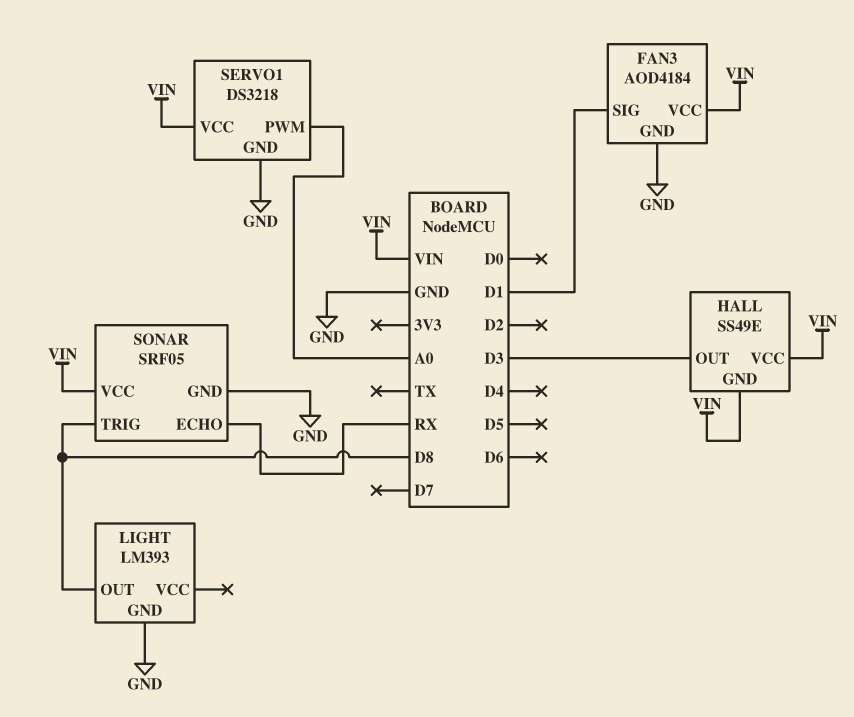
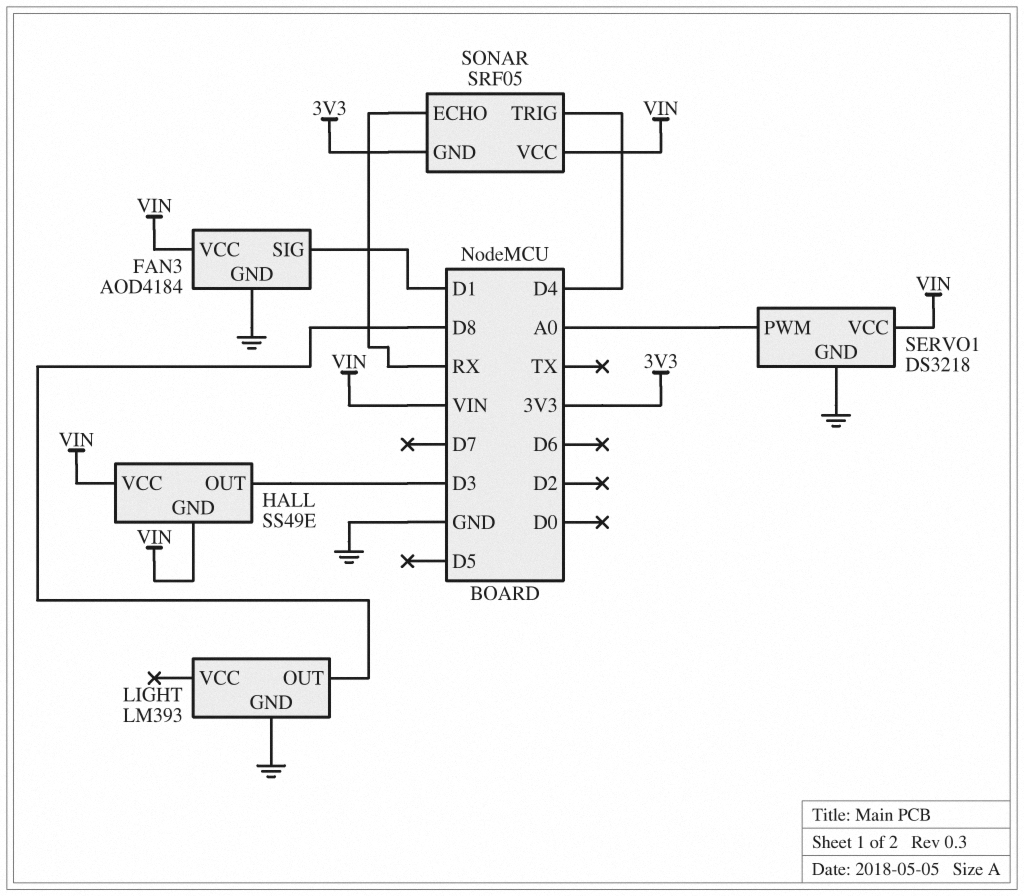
SONAR pin GND: GND -> 3V3
SONAR pin TRIG: D8 -> D4

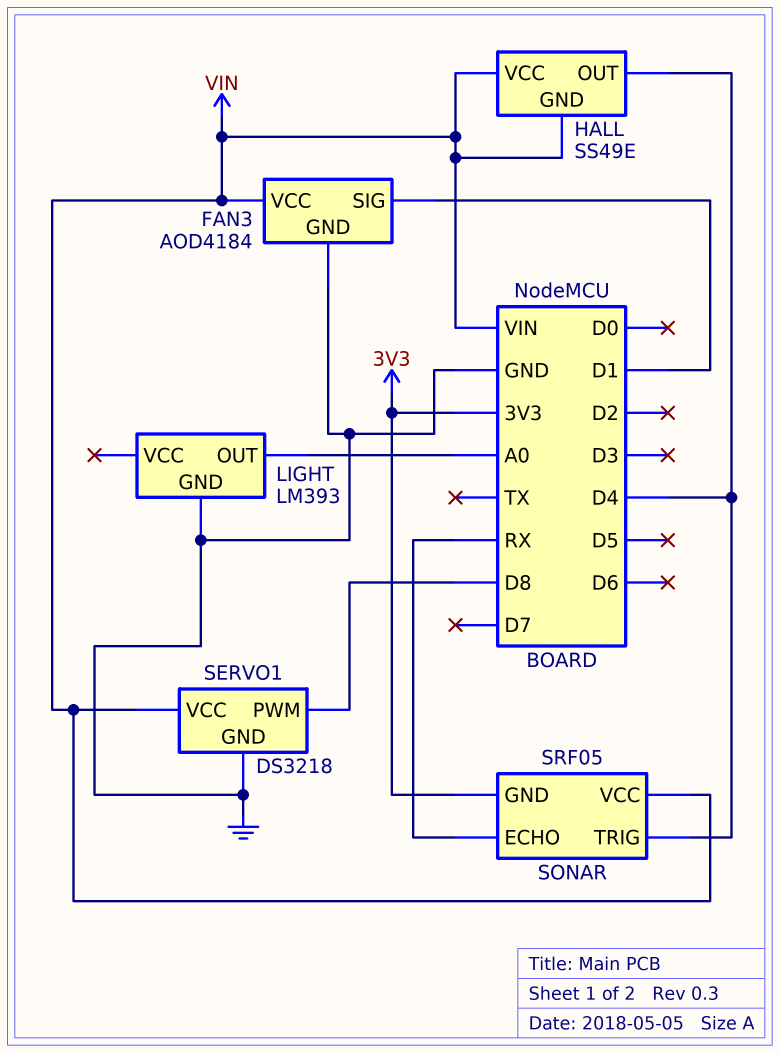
HALL pin OUT: D3 -> D4
LIGHT pin OUT: D8 -> A0
SERVO1 pin PWM: A0 -> D8

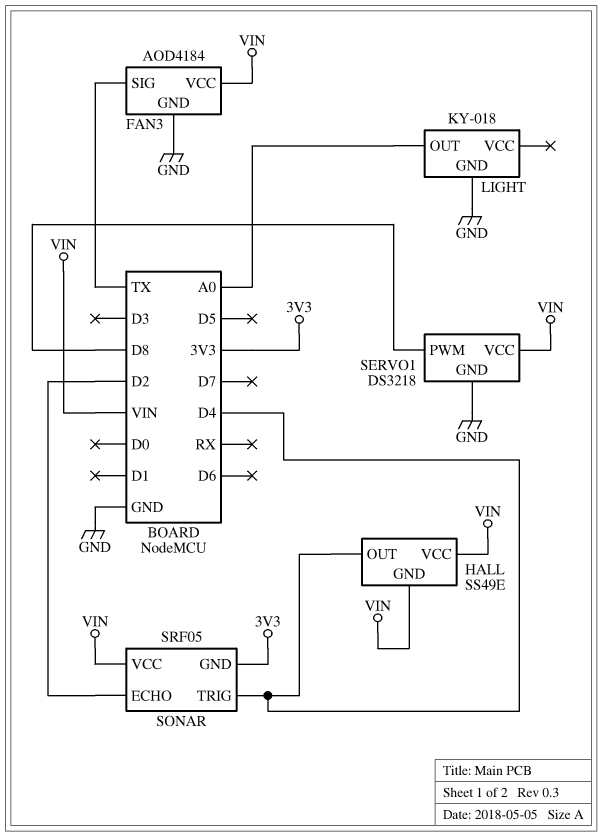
FAN3 pin SIG: D1 -> TX
LIGHT: LM393 -> KY-018
SONAR pin ECHO: RX -> D2

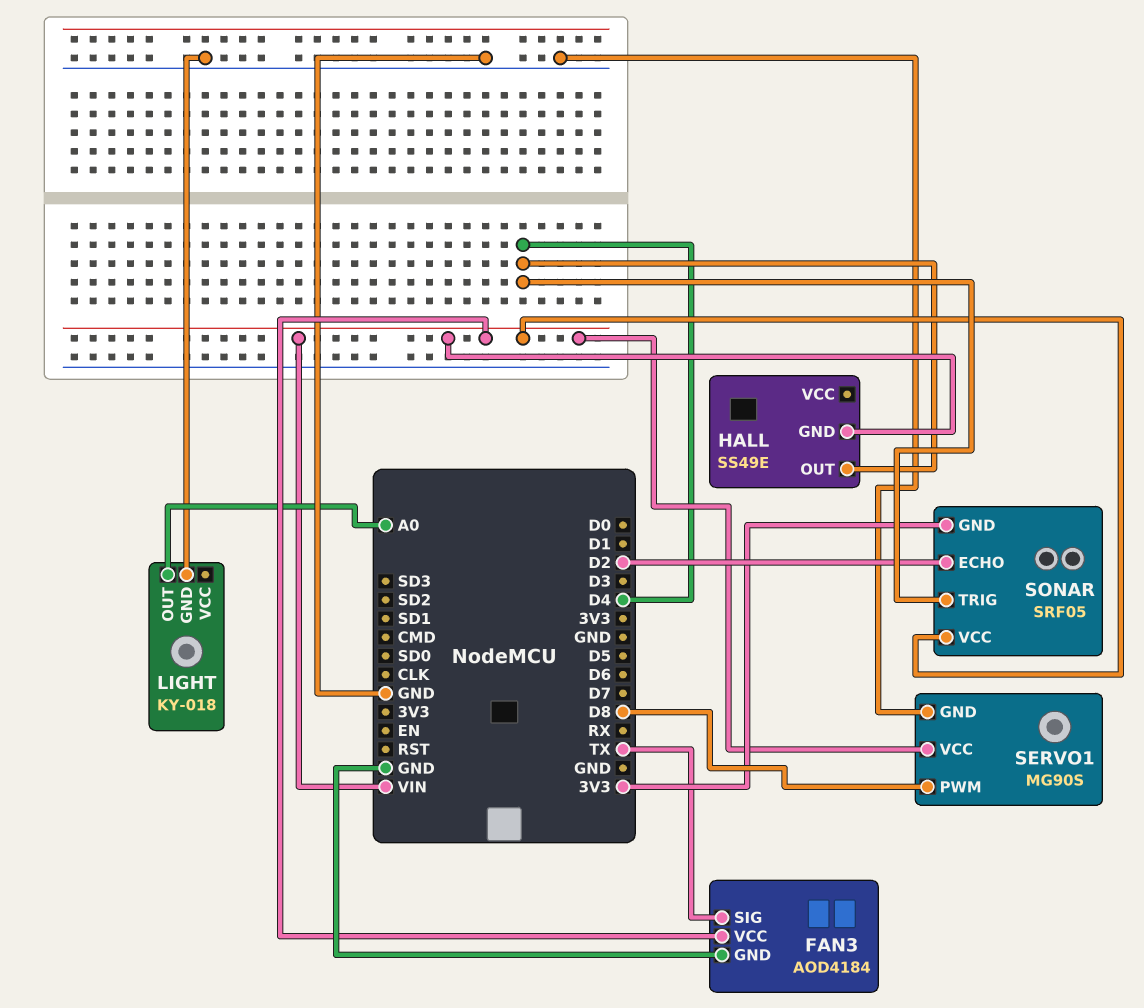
HALL pin VCC: VIN -> none
SERVO1: DS3218 -> MG90S

